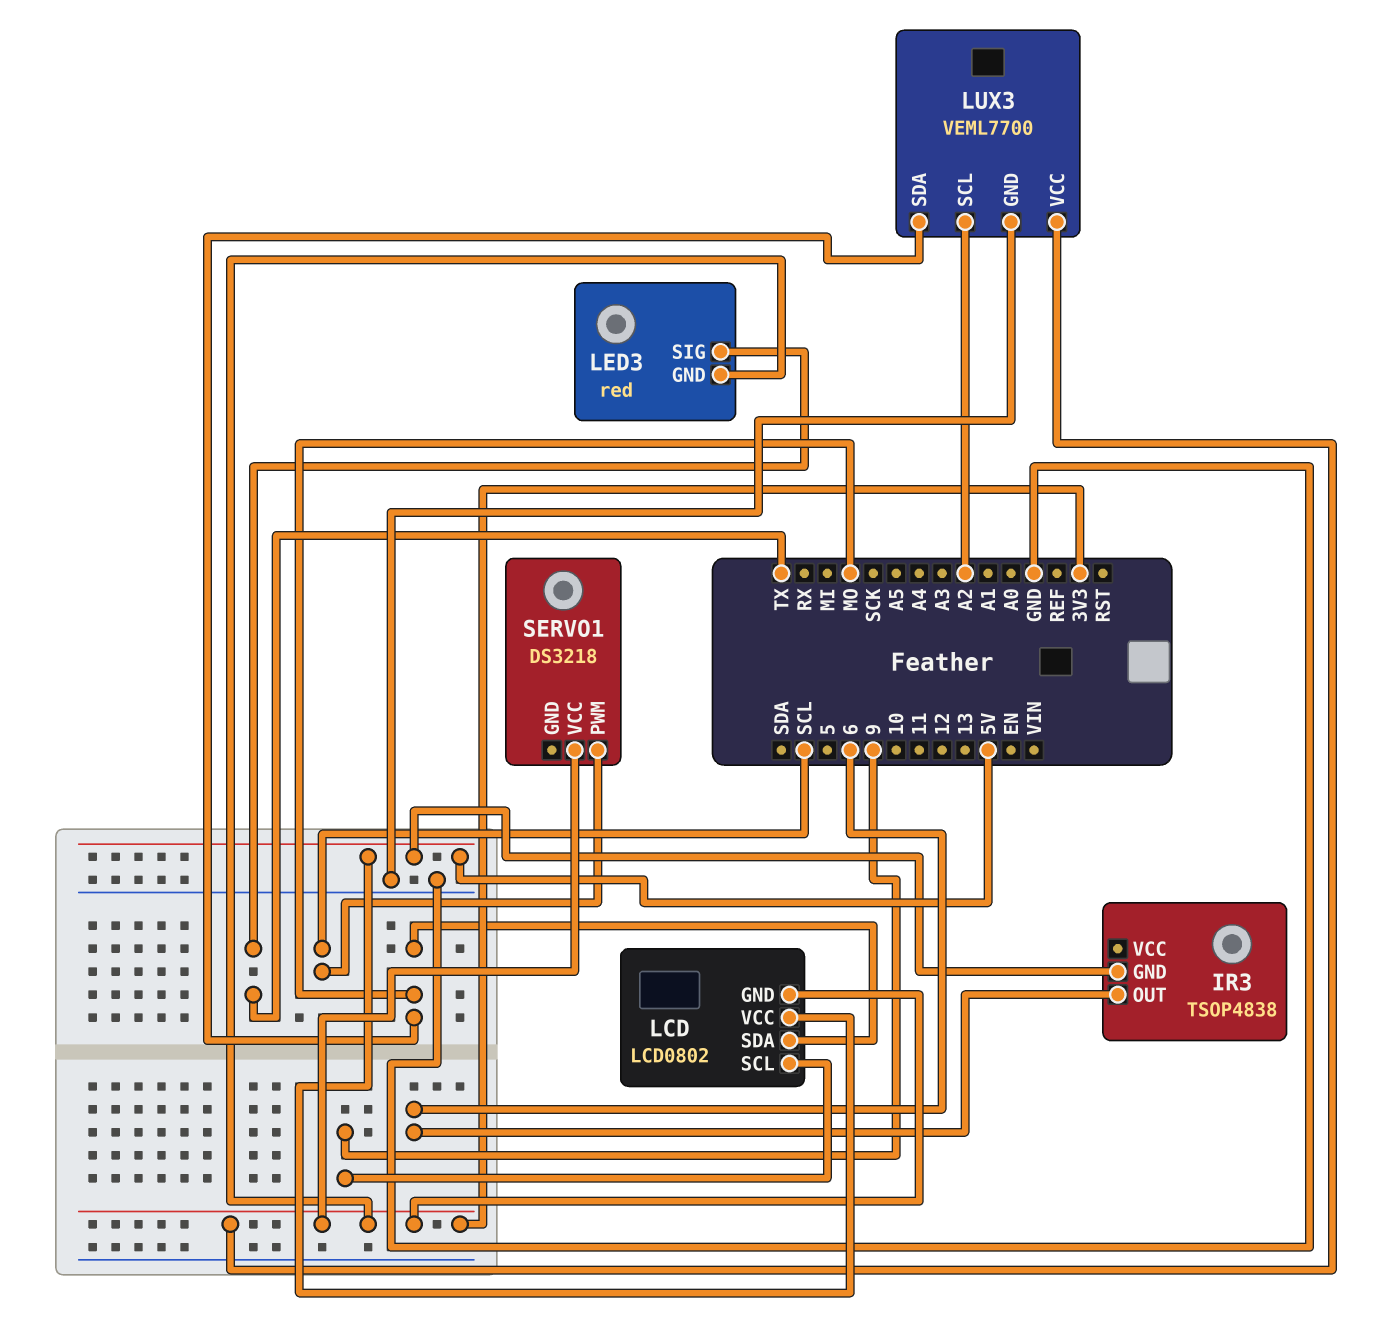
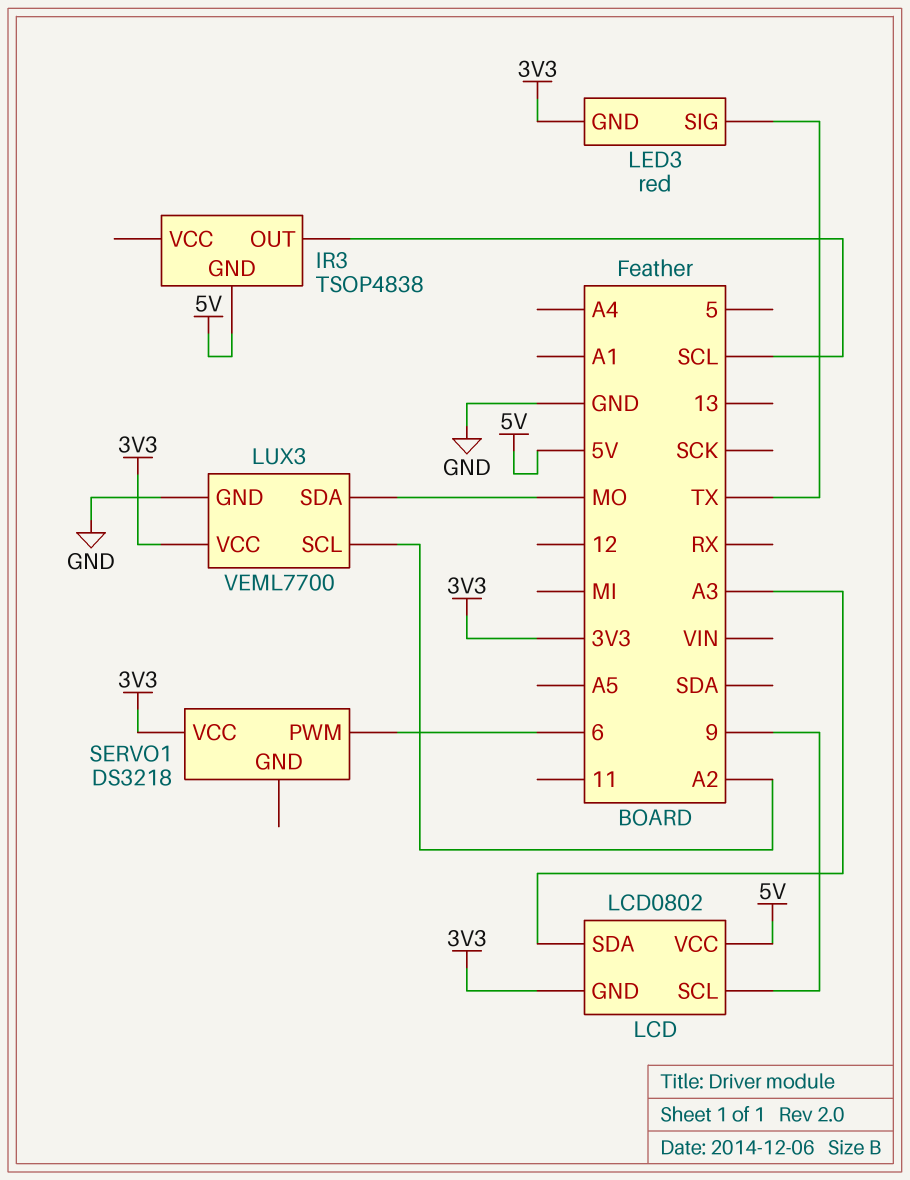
IR3 pin OUT: 6 -> SCL
LCD pin SDA: MO -> A3
SERVO1 pin PWM: SCL -> 6

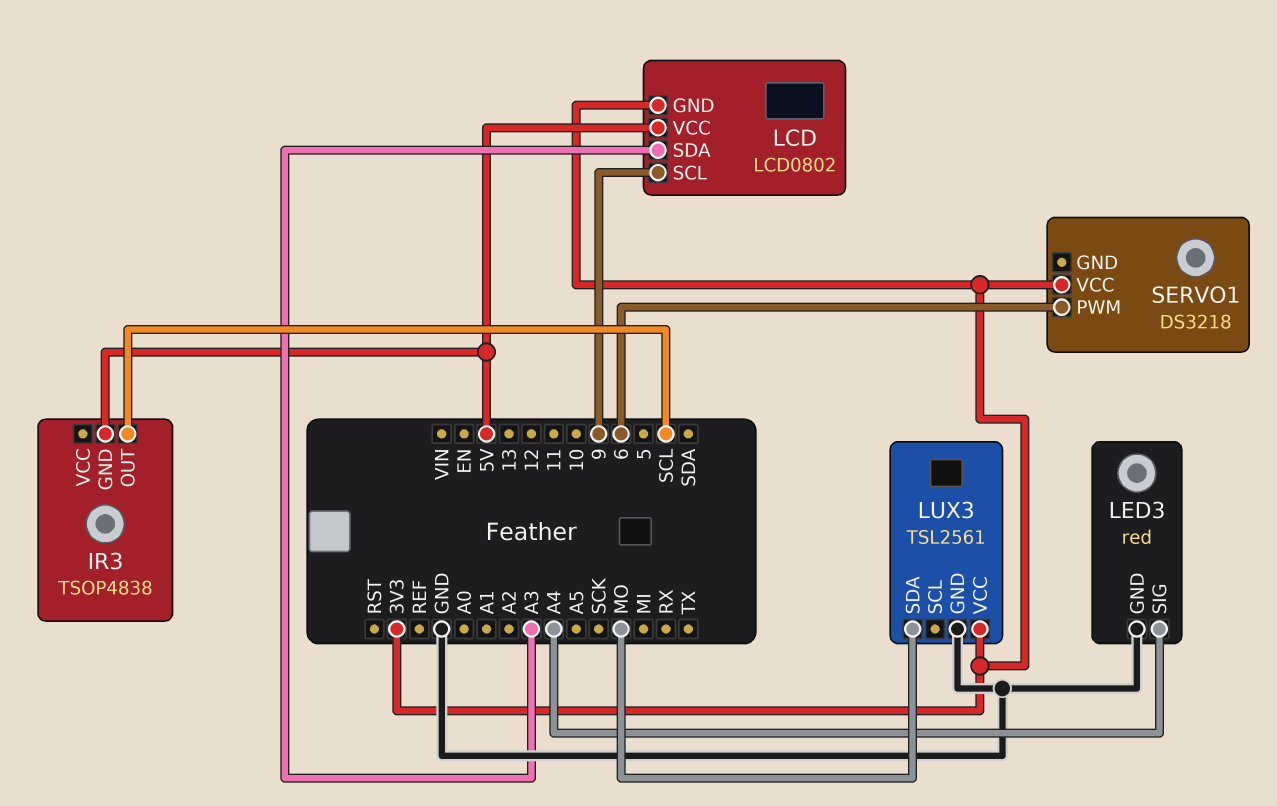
LED3 pin GND: 3V3 -> GND
LED3 pin SIG: TX -> A4
LUX3: VEML7700 -> TSL2561
LUX3 pin SCL: A2 -> none

